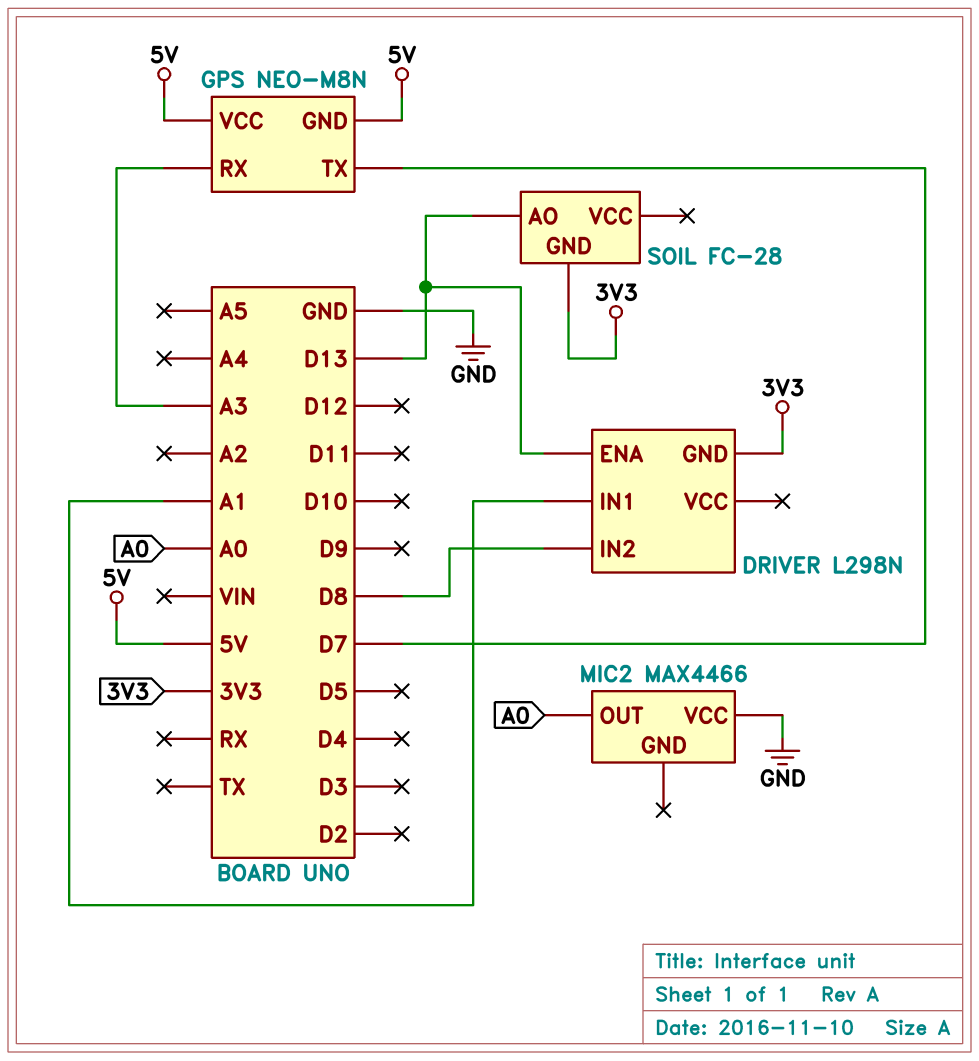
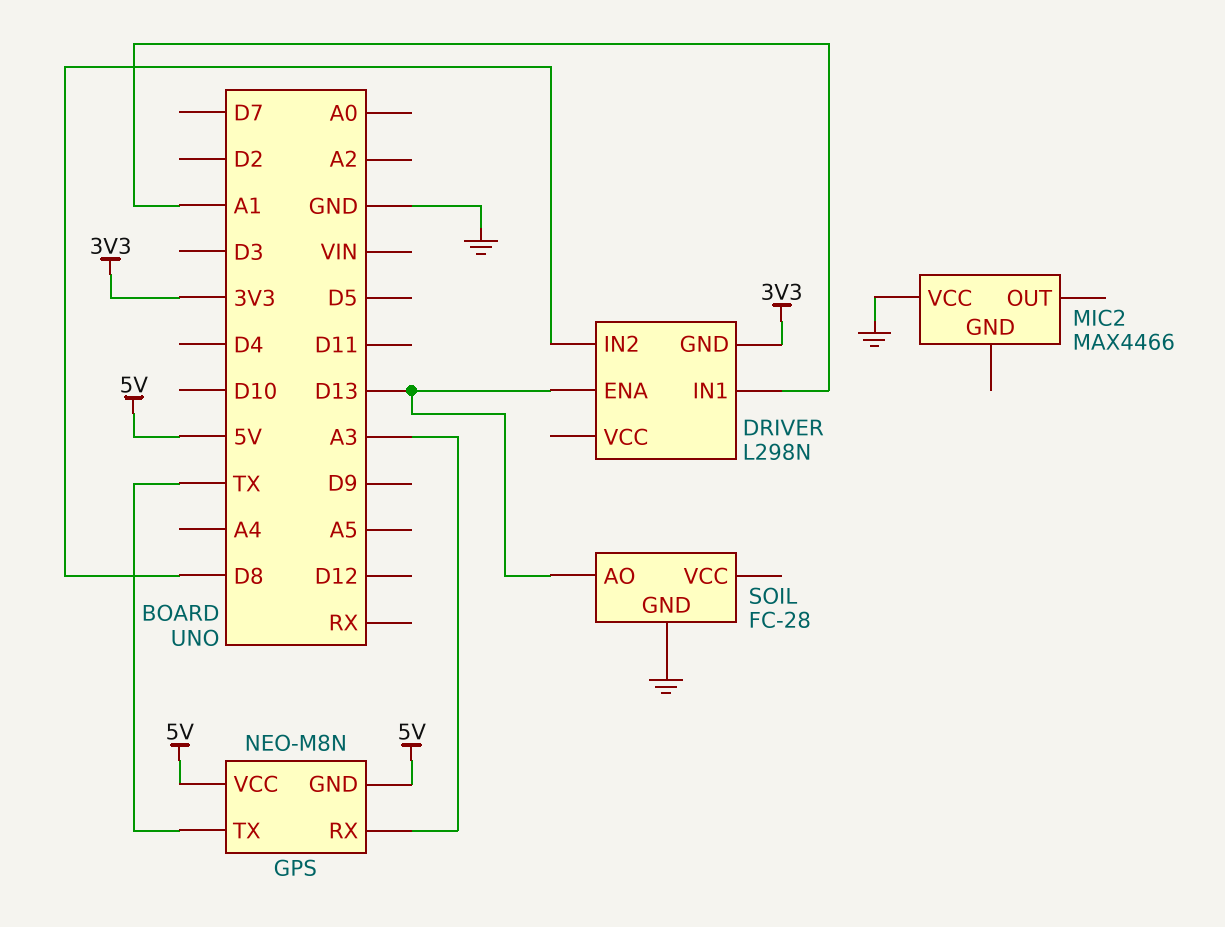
GPS pin TX: D7 -> TX
MIC2 pin OUT: A0 -> none
SOIL pin GND: 3V3 -> GND

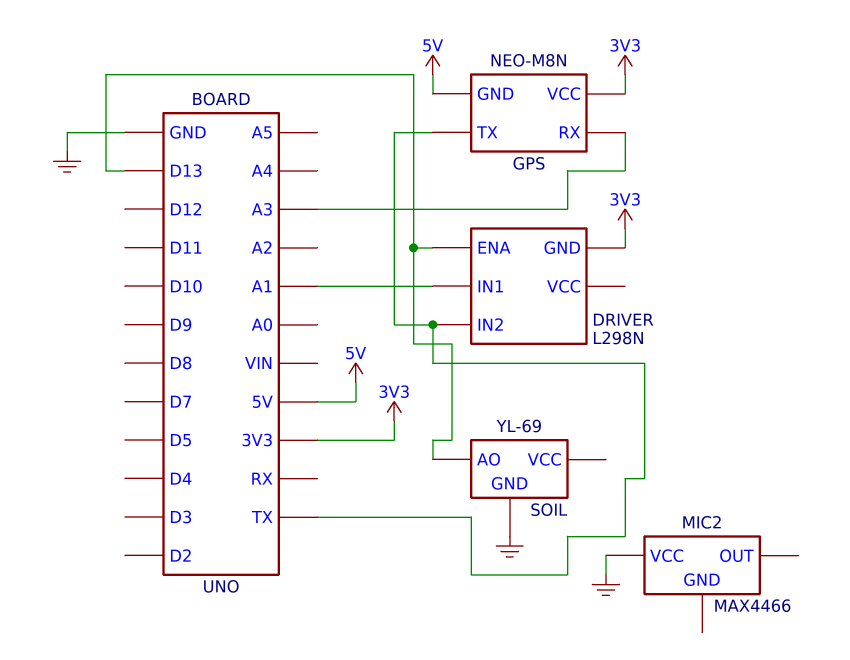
DRIVER pin IN2: D8 -> TX
GPS pin VCC: 5V -> 3V3
SOIL: FC-28 -> YL-69

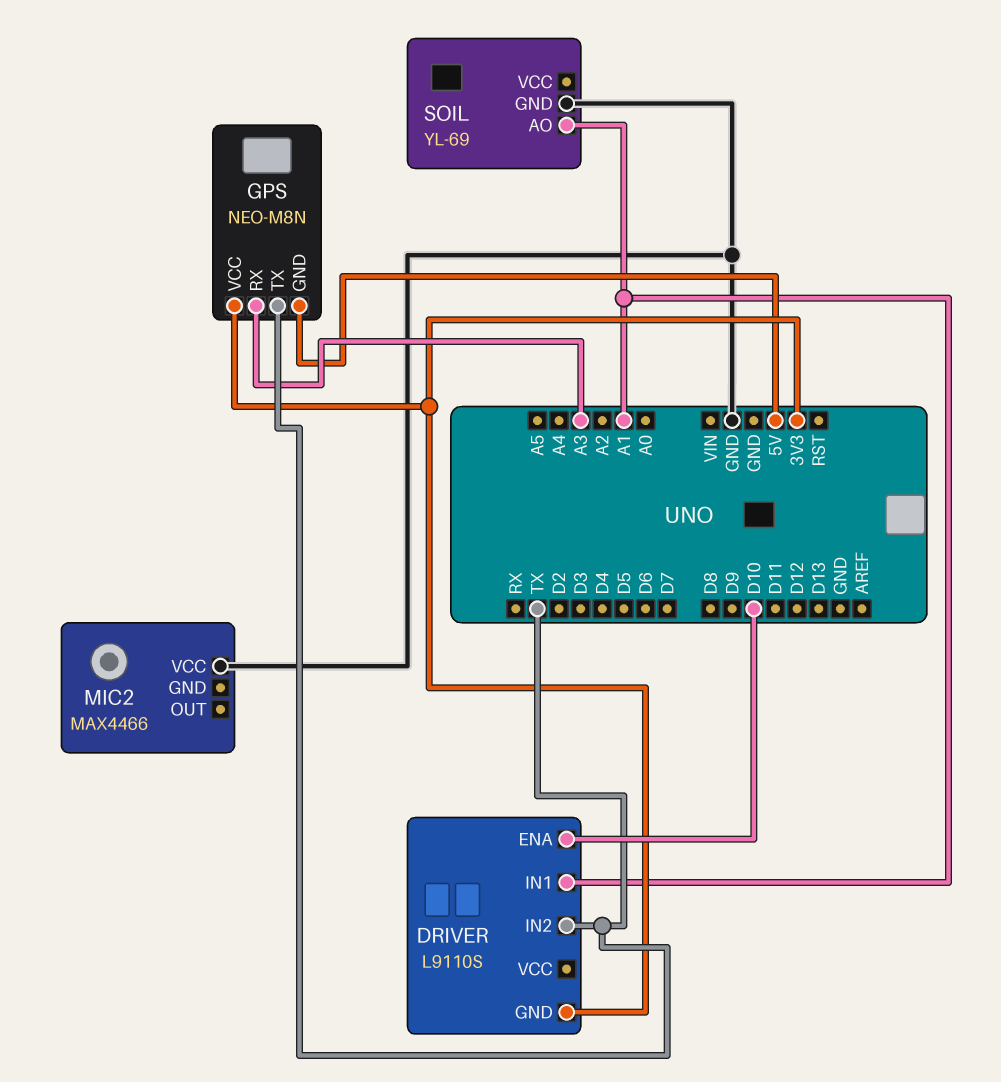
DRIVER: L298N -> L9110S
DRIVER pin ENA: D13 -> D10
SOIL pin AO: D13 -> A1

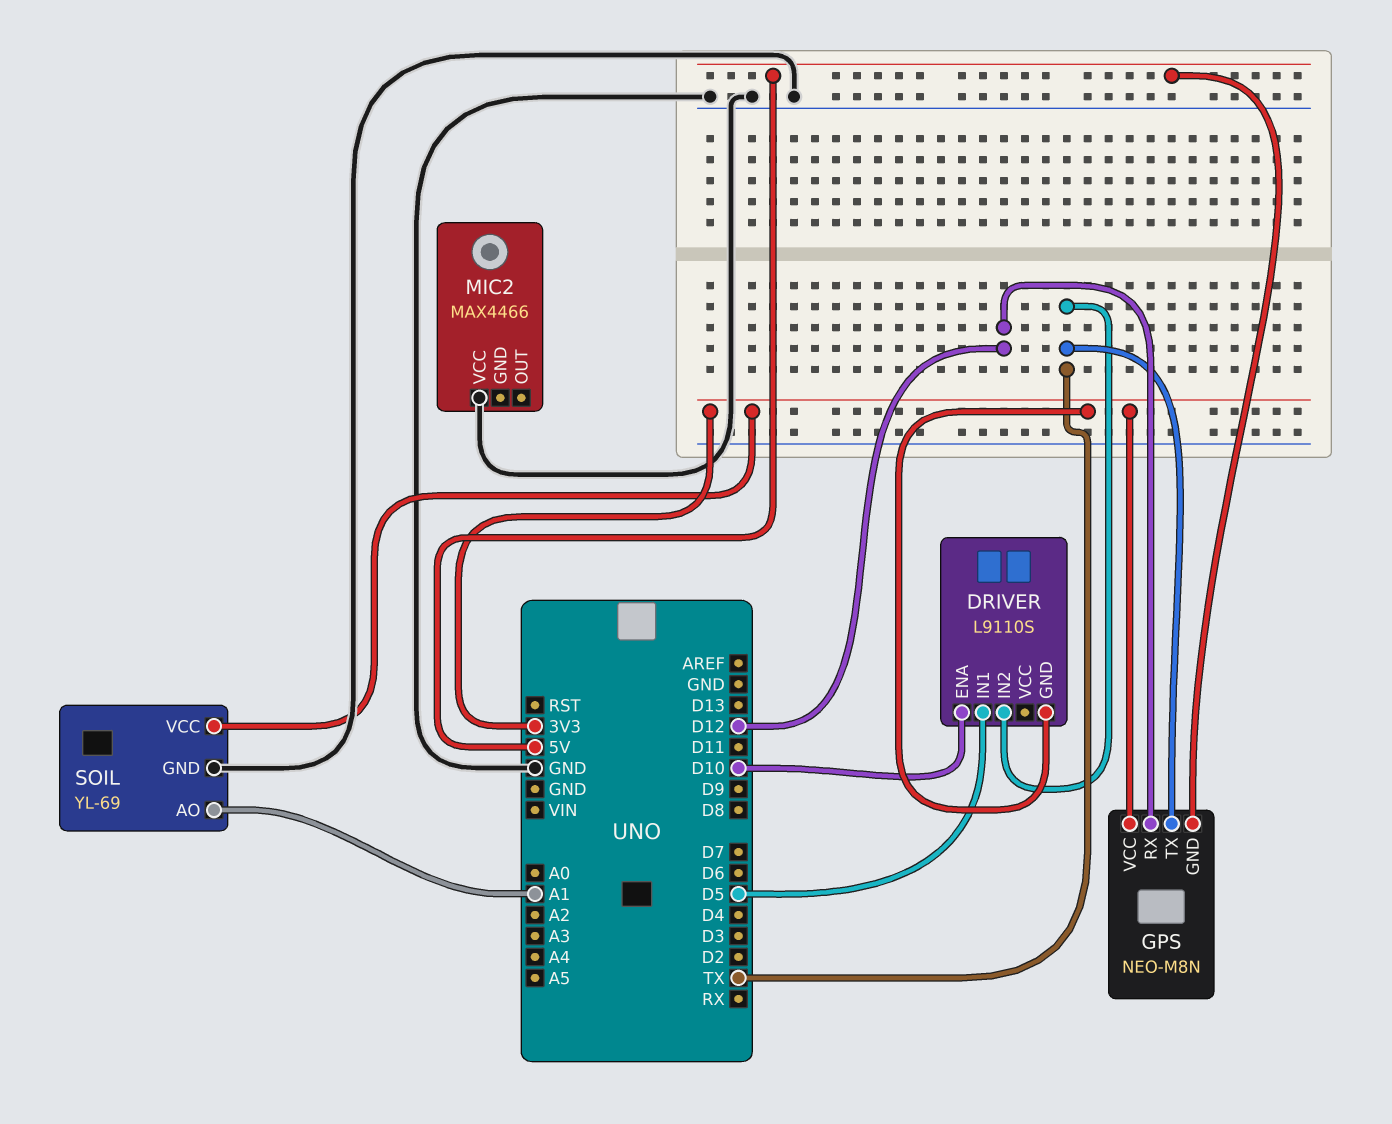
DRIVER pin IN1: A1 -> D5
GPS pin RX: A3 -> D12
SOIL pin VCC: none -> 3V3

